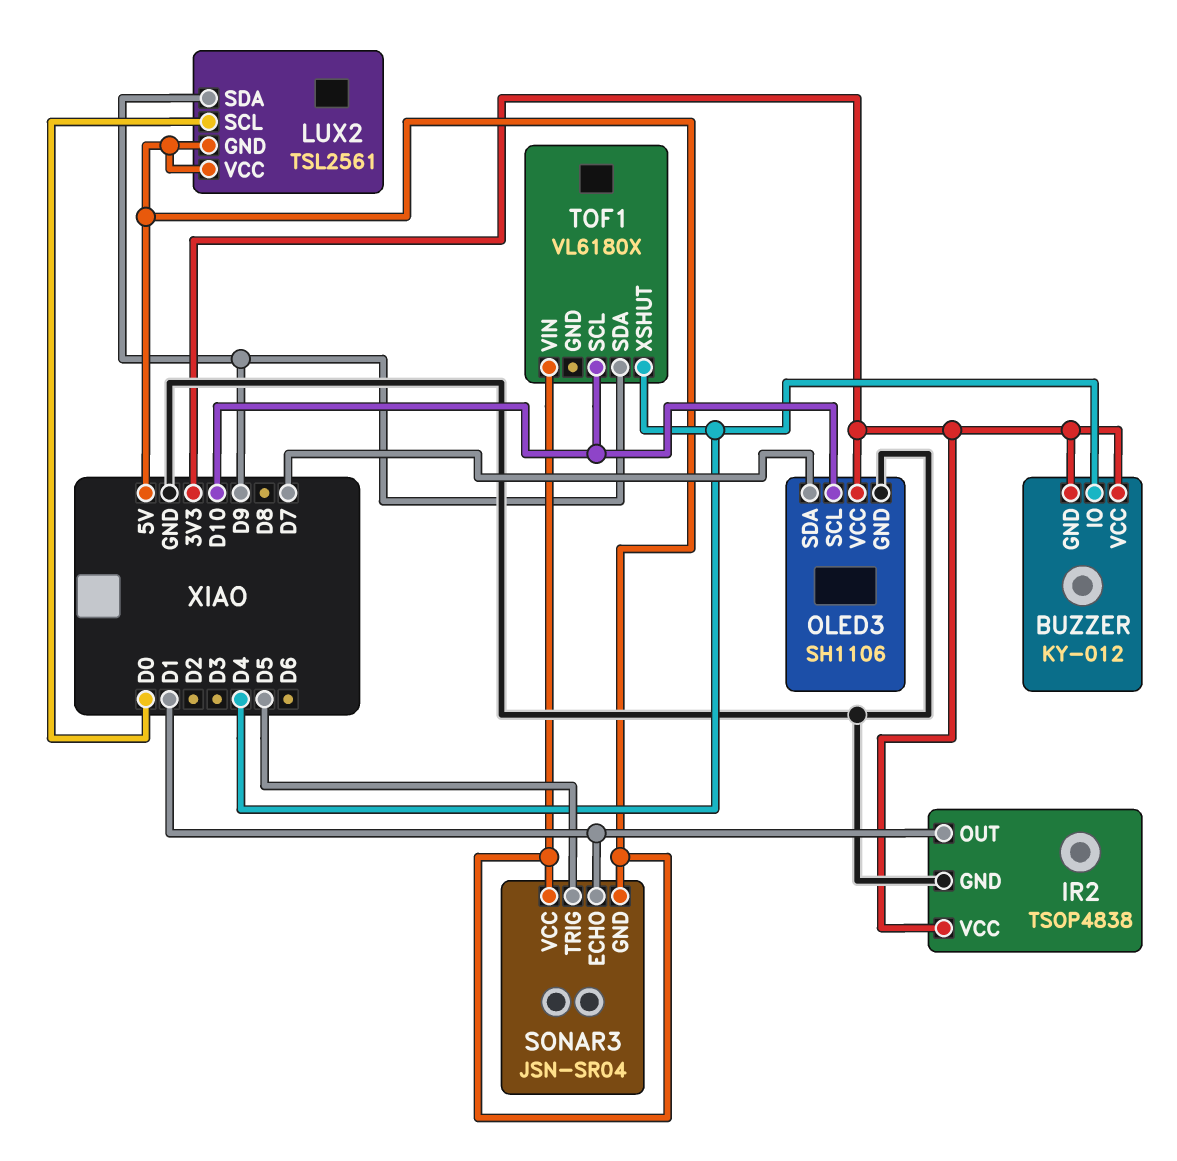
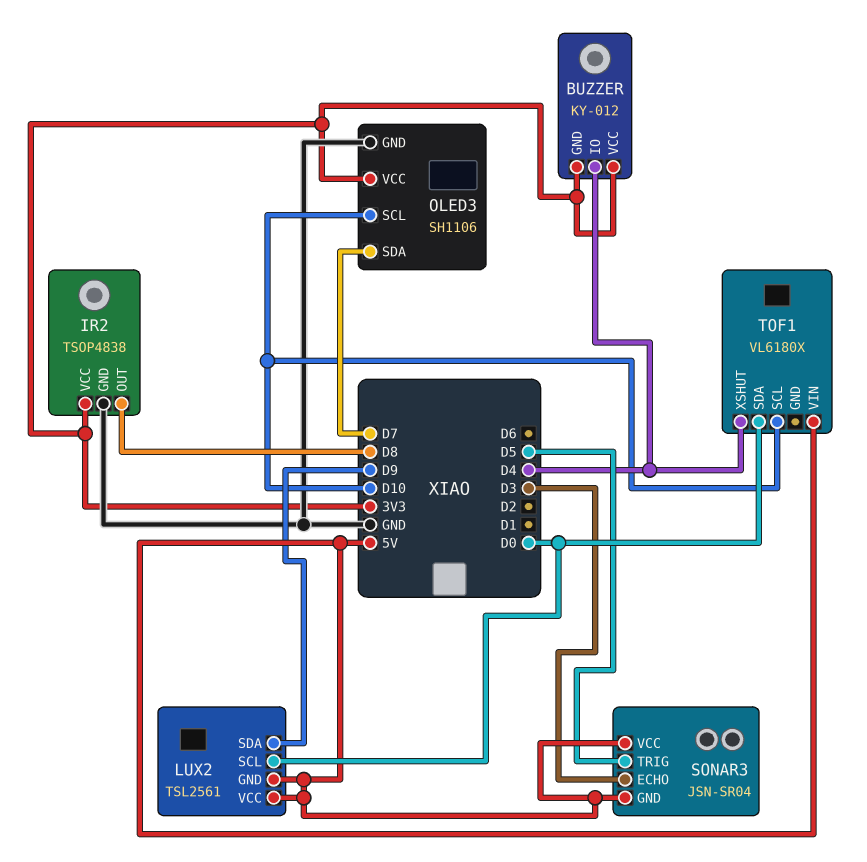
IR2 pin OUT: D1 -> D8
SONAR3 pin ECHO: D1 -> D3
TOF1 pin SDA: D9 -> D0

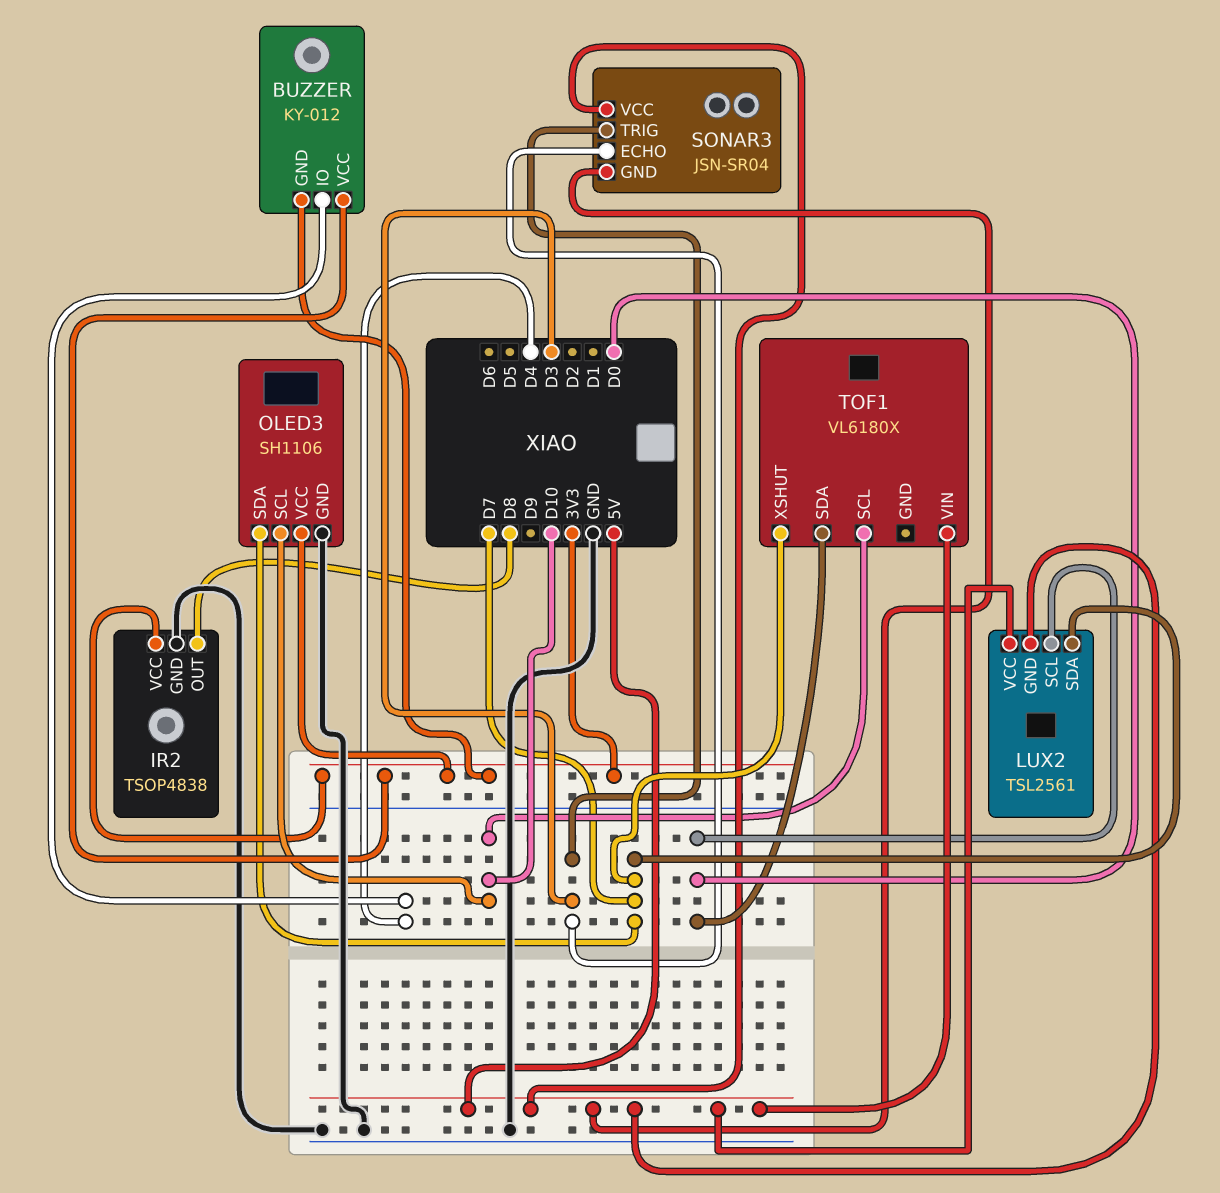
LUX2 pin SDA: D9 -> D7
SONAR3 pin TRIG: D5 -> D3
TOF1 pin XSHUT: D4 -> D7

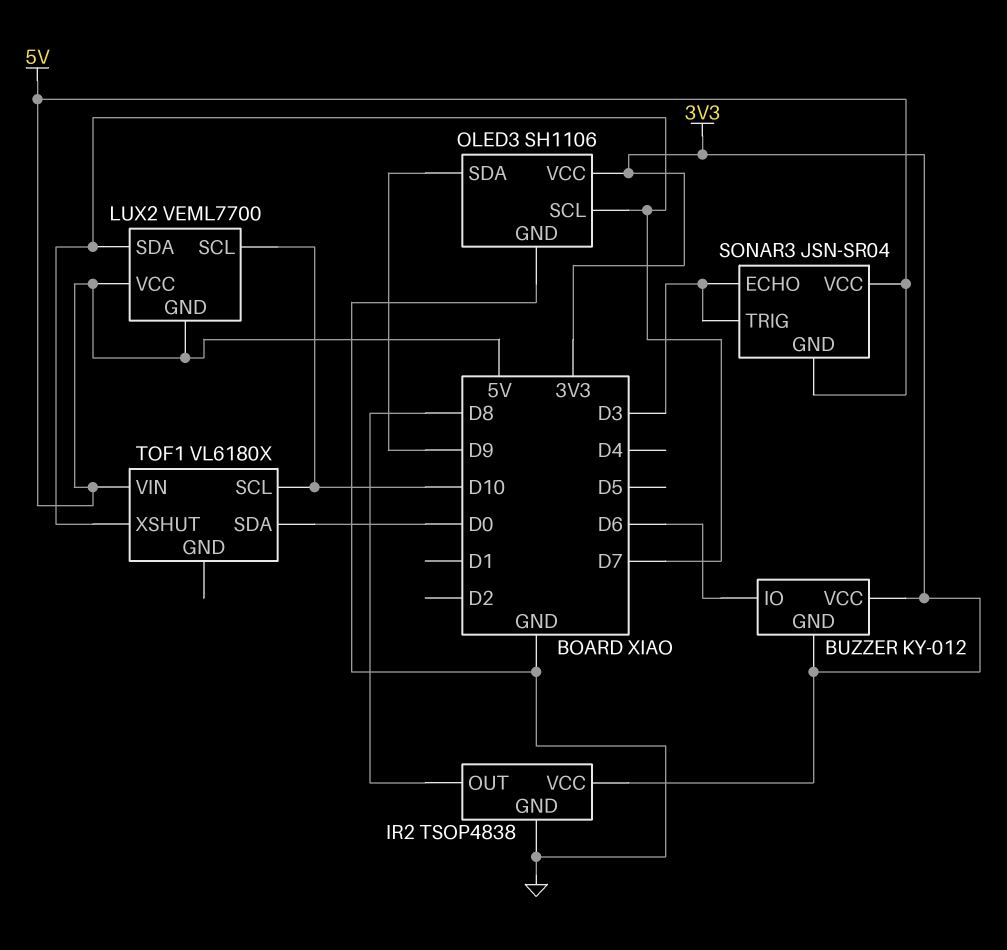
BUZZER pin IO: D4 -> D6
LUX2: TSL2561 -> VEML7700
LUX2 pin SCL: D0 -> D10
OLED3 pin SCL: D10 -> D7
OLED3 pin SDA: D7 -> D9

